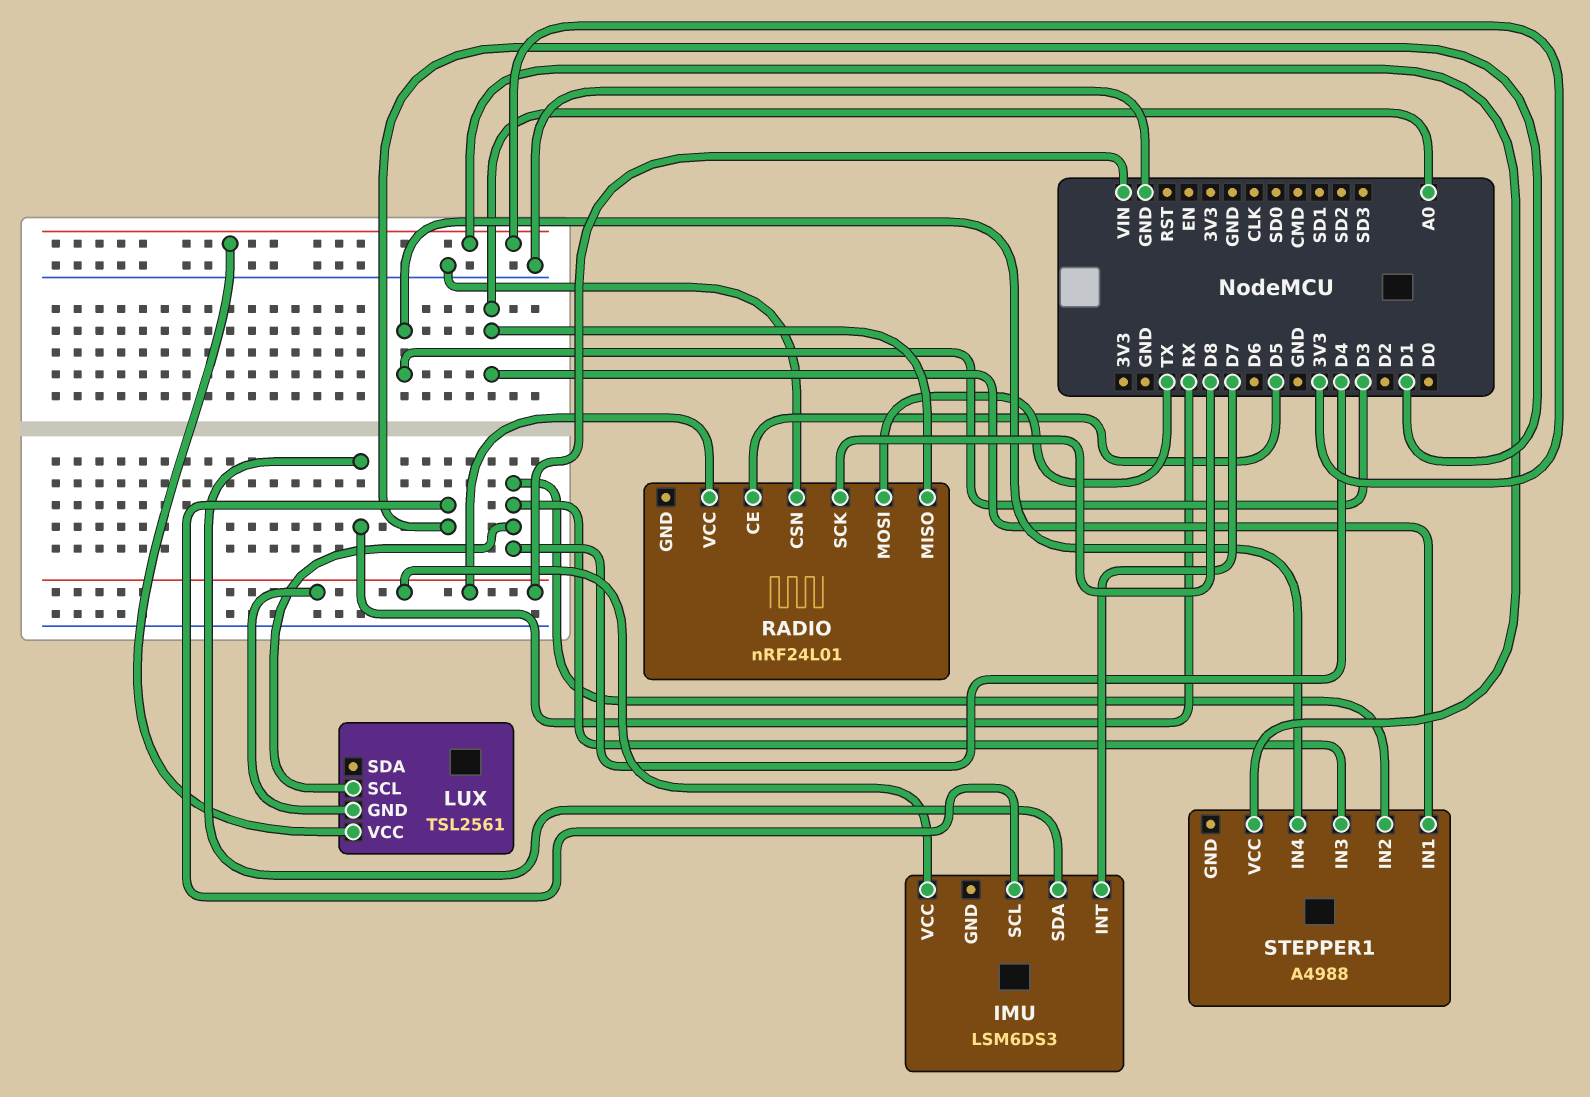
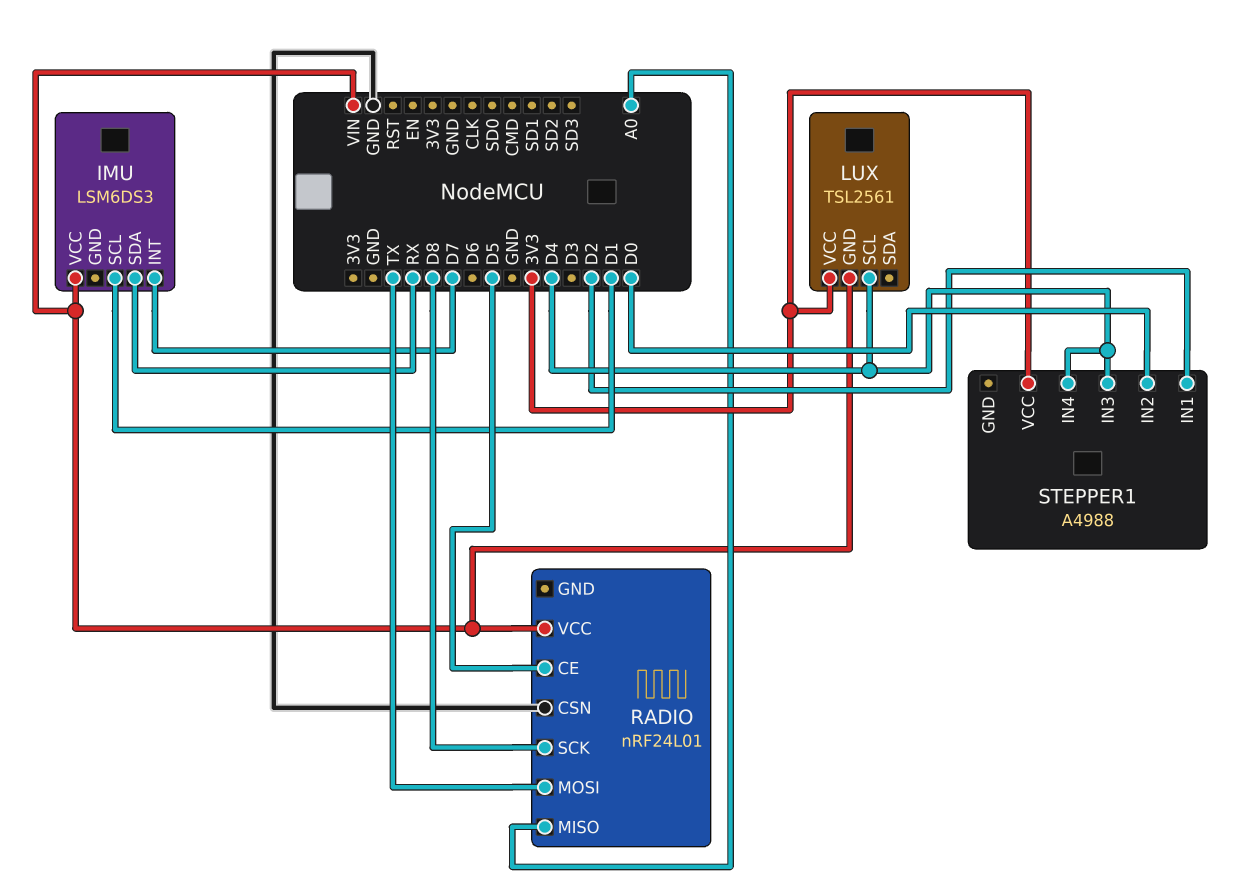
STEPPER1 pin IN1: A0 -> D2
STEPPER1 pin IN2: D4 -> D0
STEPPER1 pin IN4: D3 -> D4

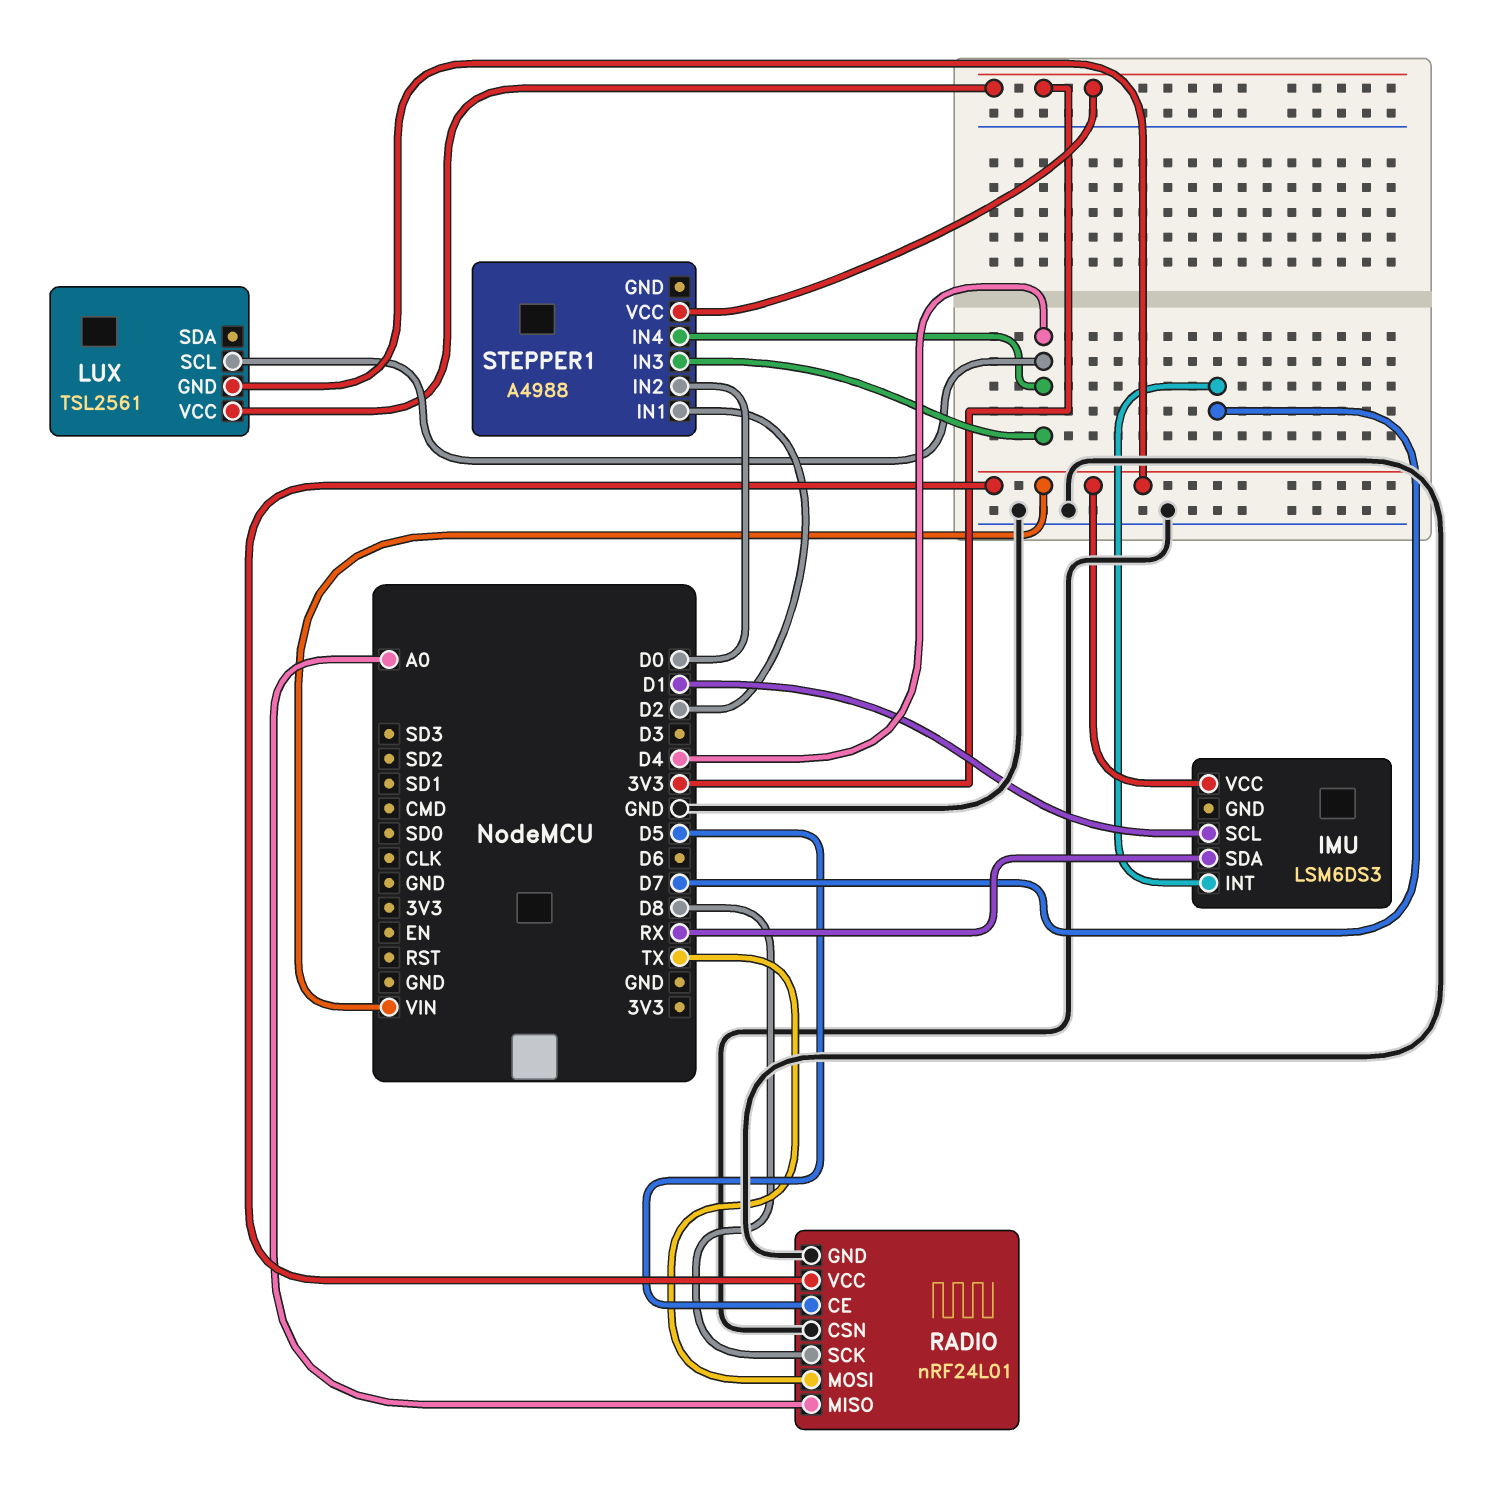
RADIO pin GND: none -> GND

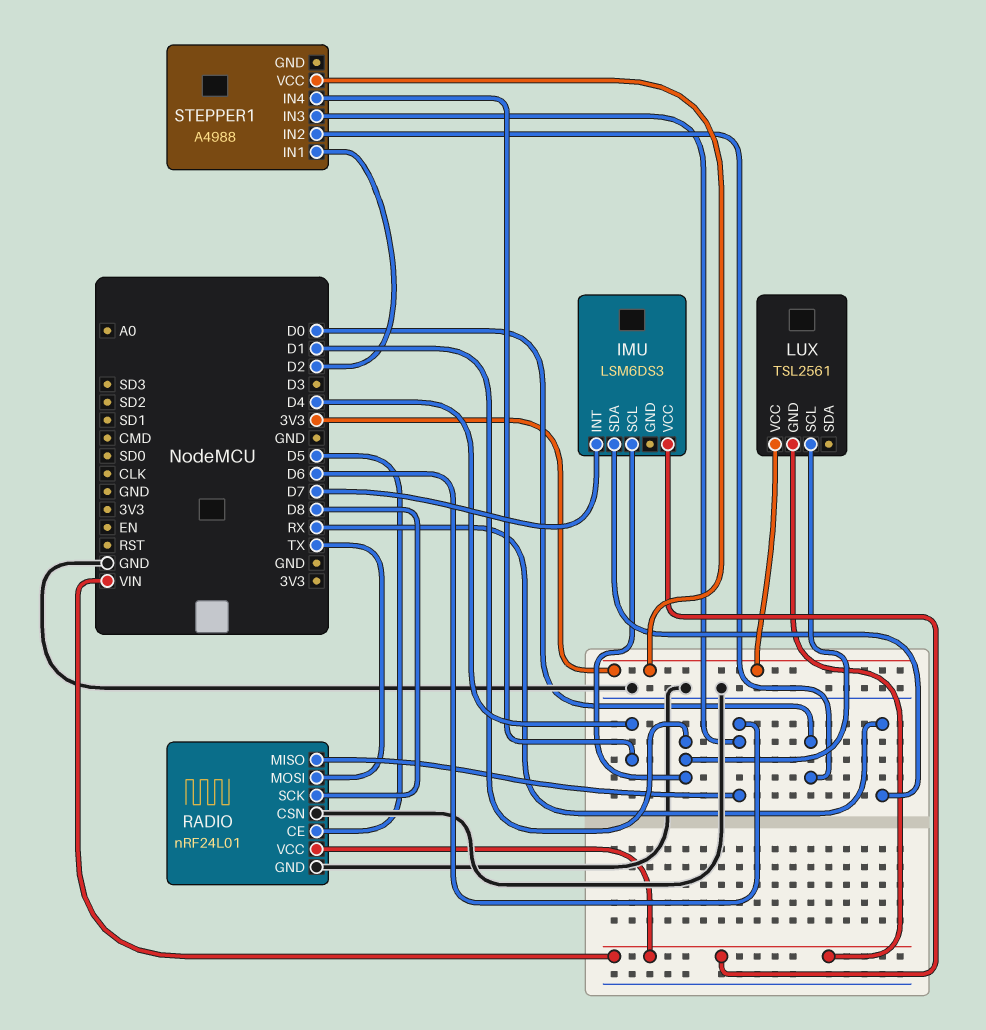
LUX pin SCL: D4 -> D1
RADIO pin MISO: A0 -> D6
STEPPER1 pin IN3: D4 -> D6

